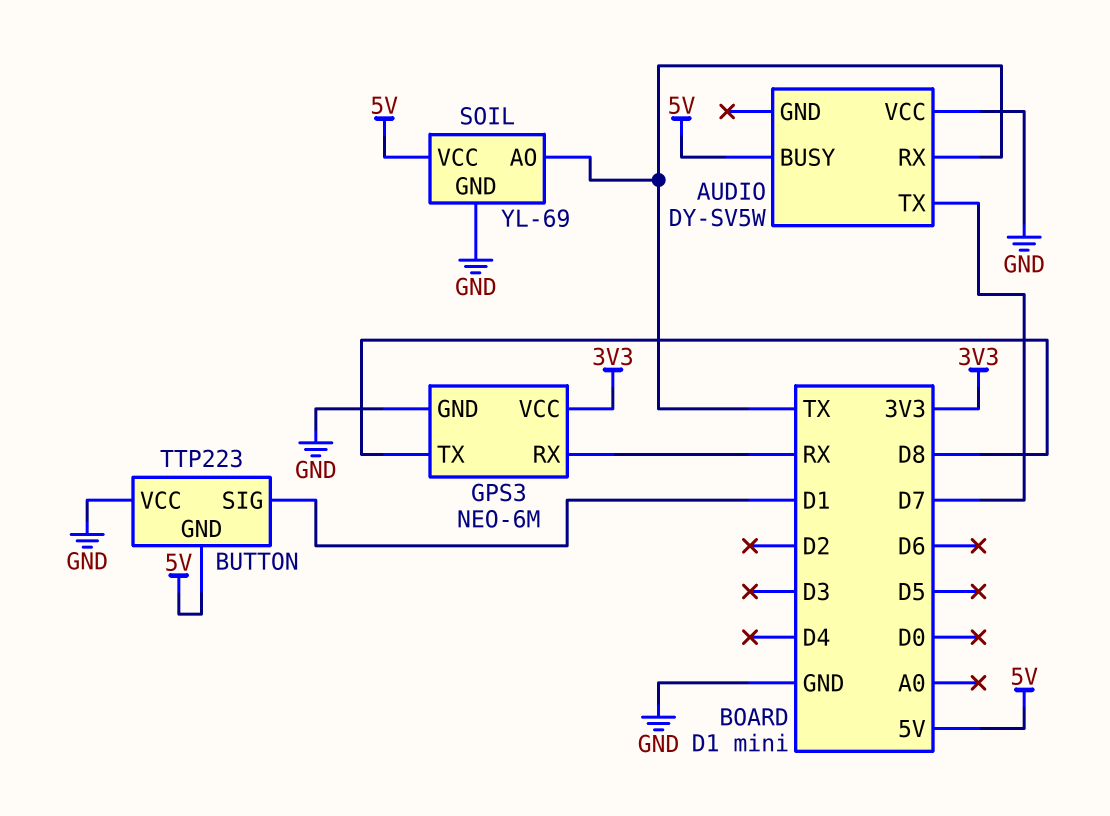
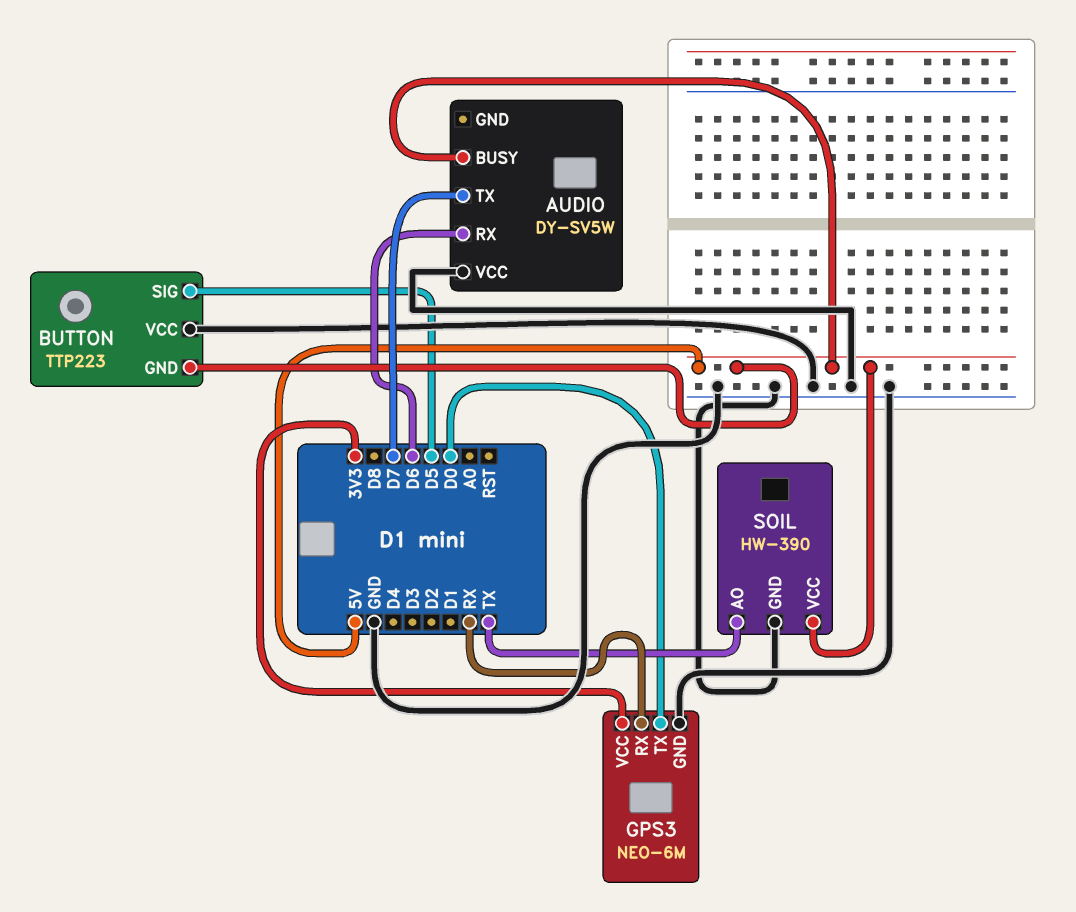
AUDIO pin RX: TX -> D6
BUTTON pin SIG: D1 -> D5
GPS3 pin TX: D8 -> D0
SOIL: YL-69 -> HW-390

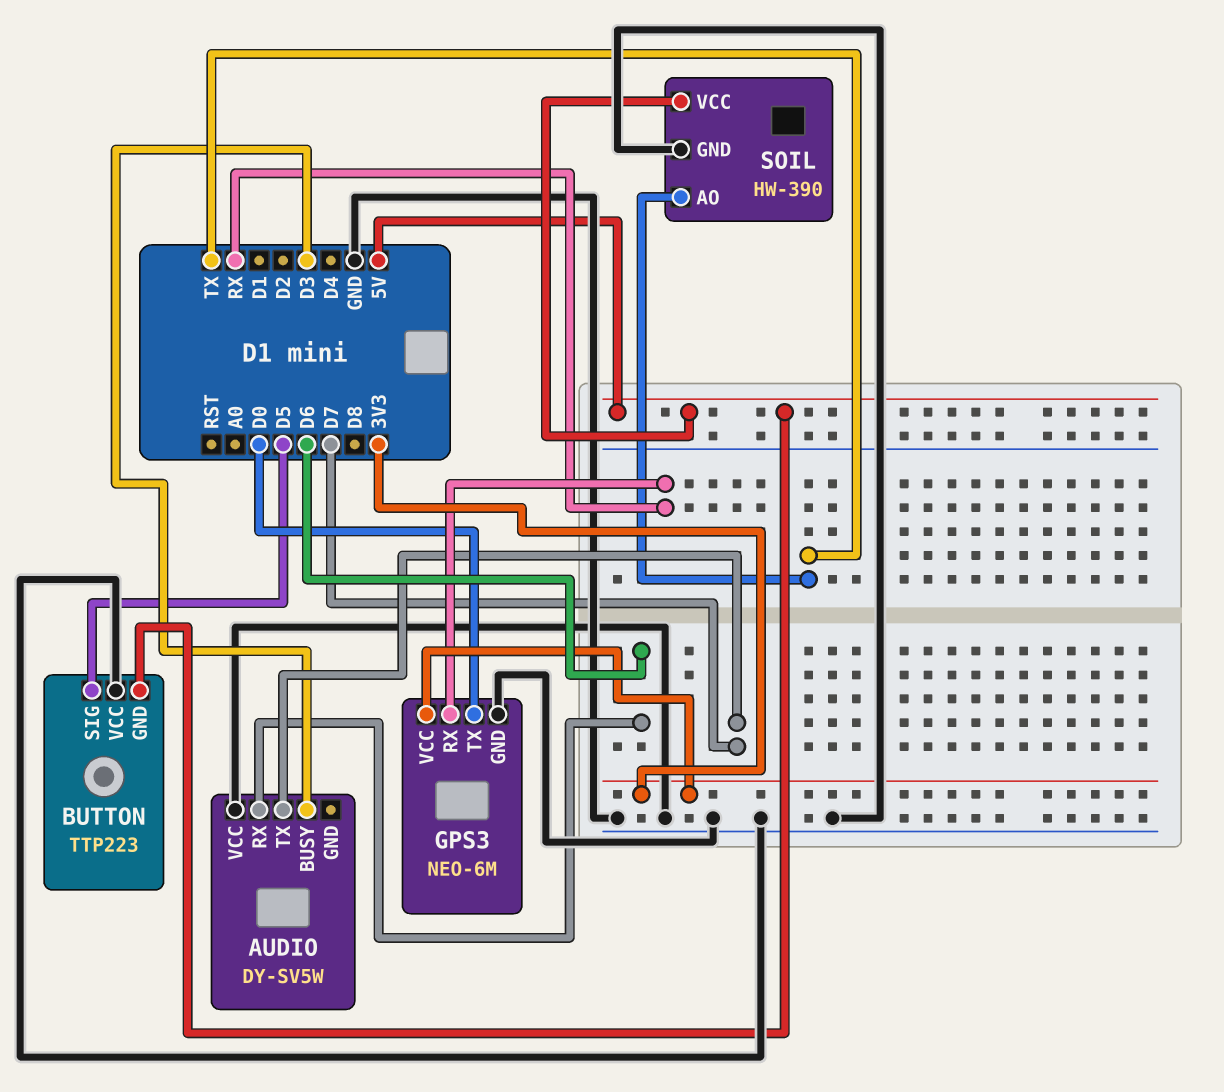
AUDIO pin BUSY: 5V -> D3

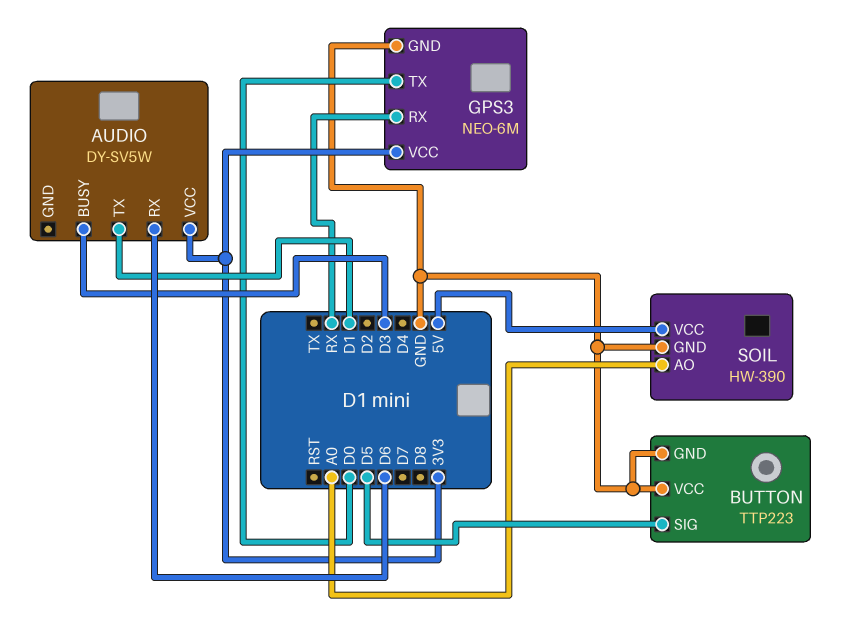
AUDIO pin TX: D7 -> D1
AUDIO pin VCC: GND -> 3V3
BUTTON pin GND: 5V -> GND
SOIL pin AO: TX -> A0

